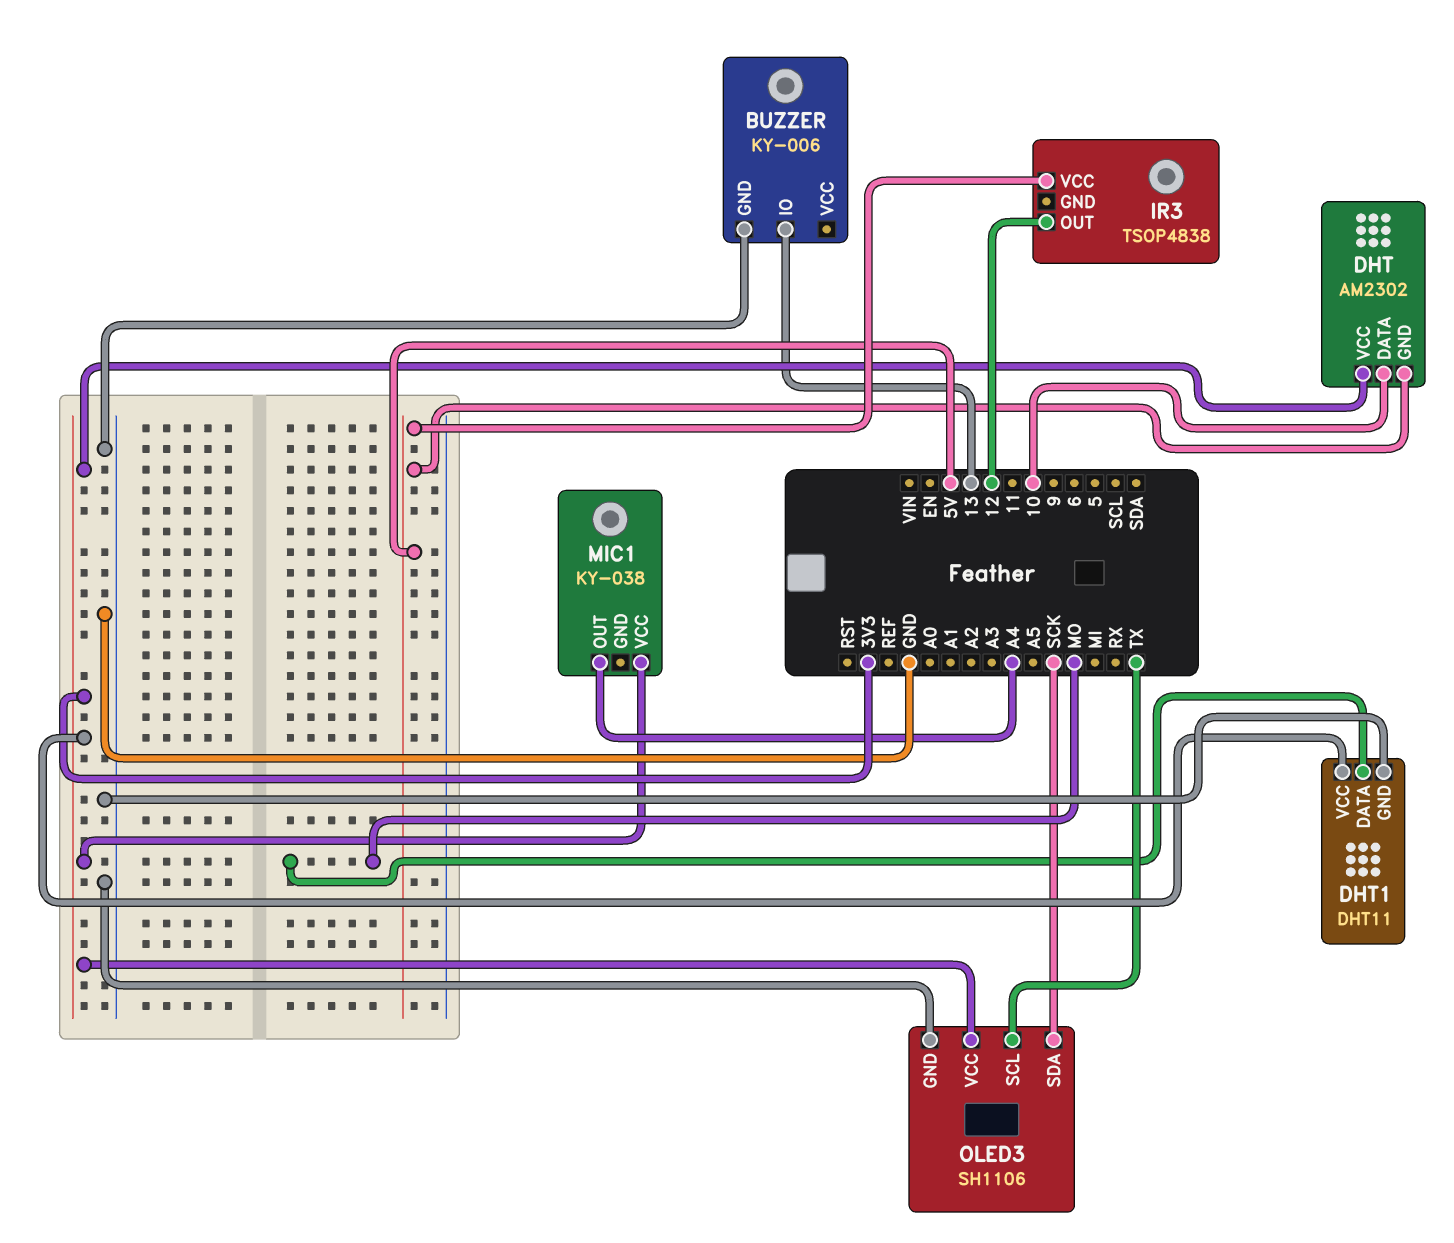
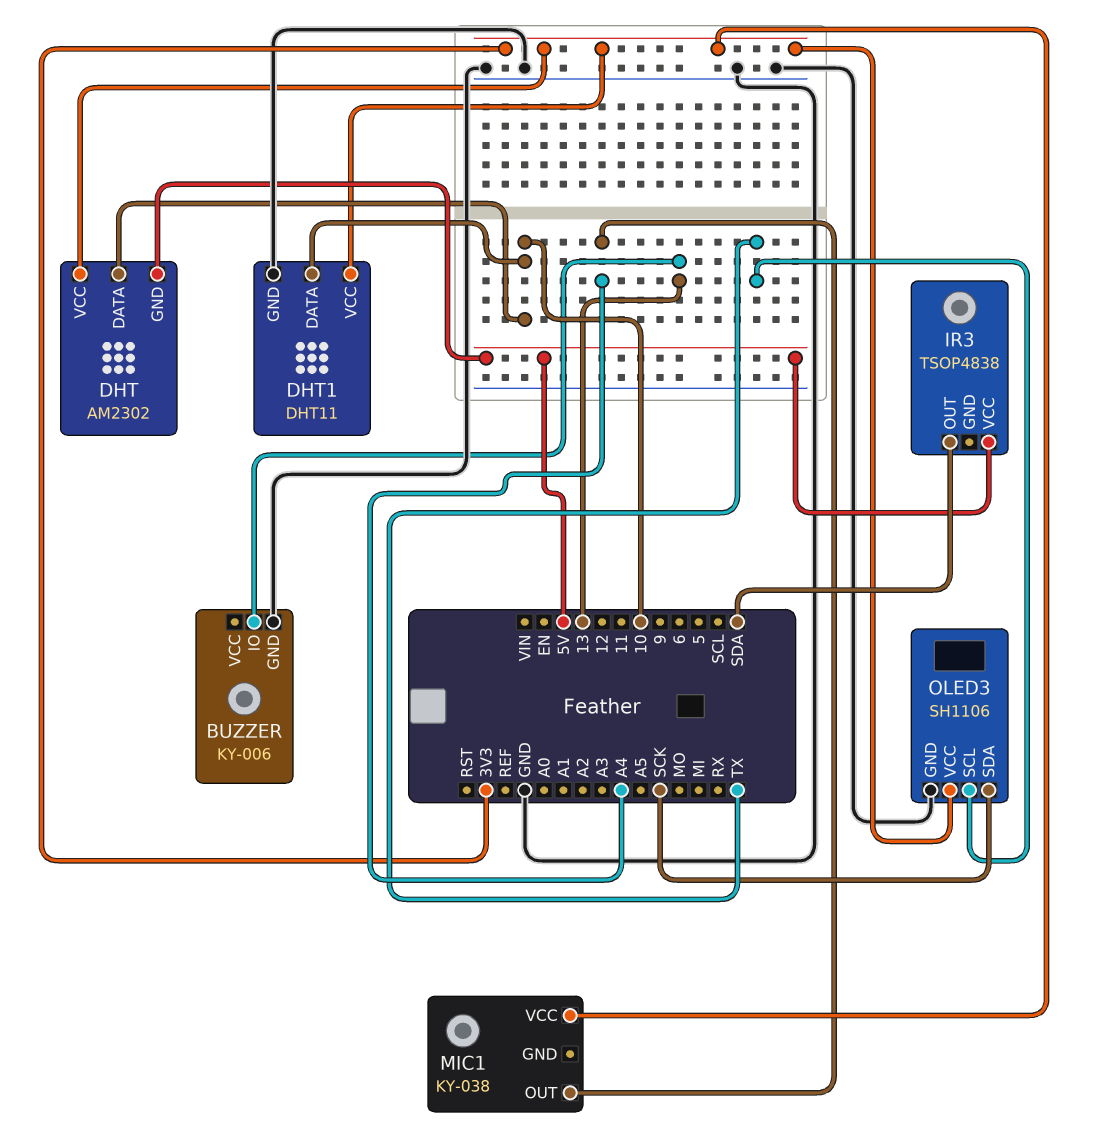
DHT1 pin DATA: MO -> 10
IR3 pin OUT: 12 -> SDA

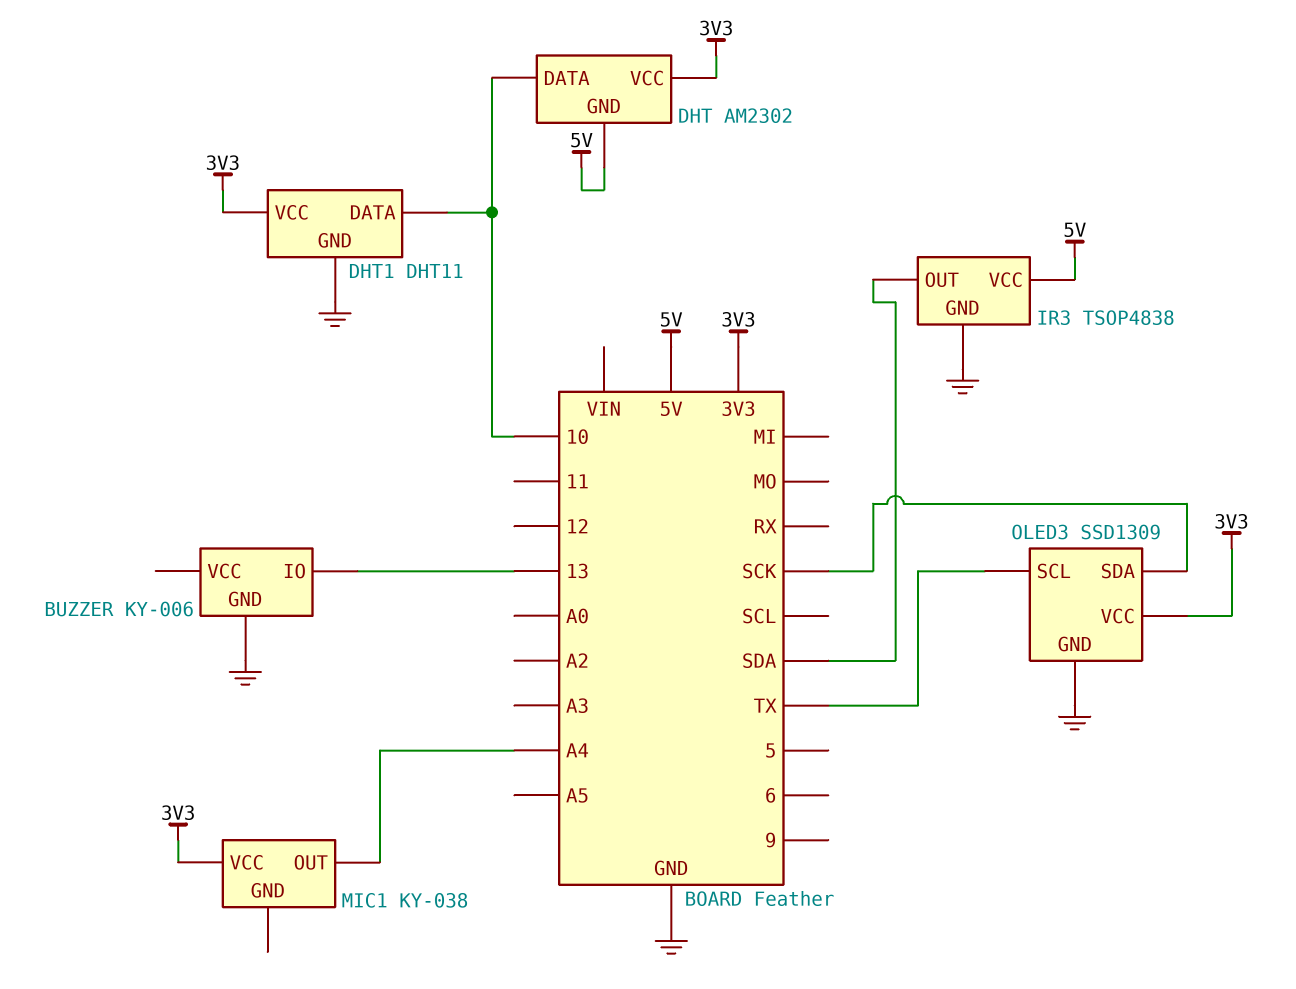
IR3 pin GND: none -> GND
OLED3: SH1106 -> SSD1309

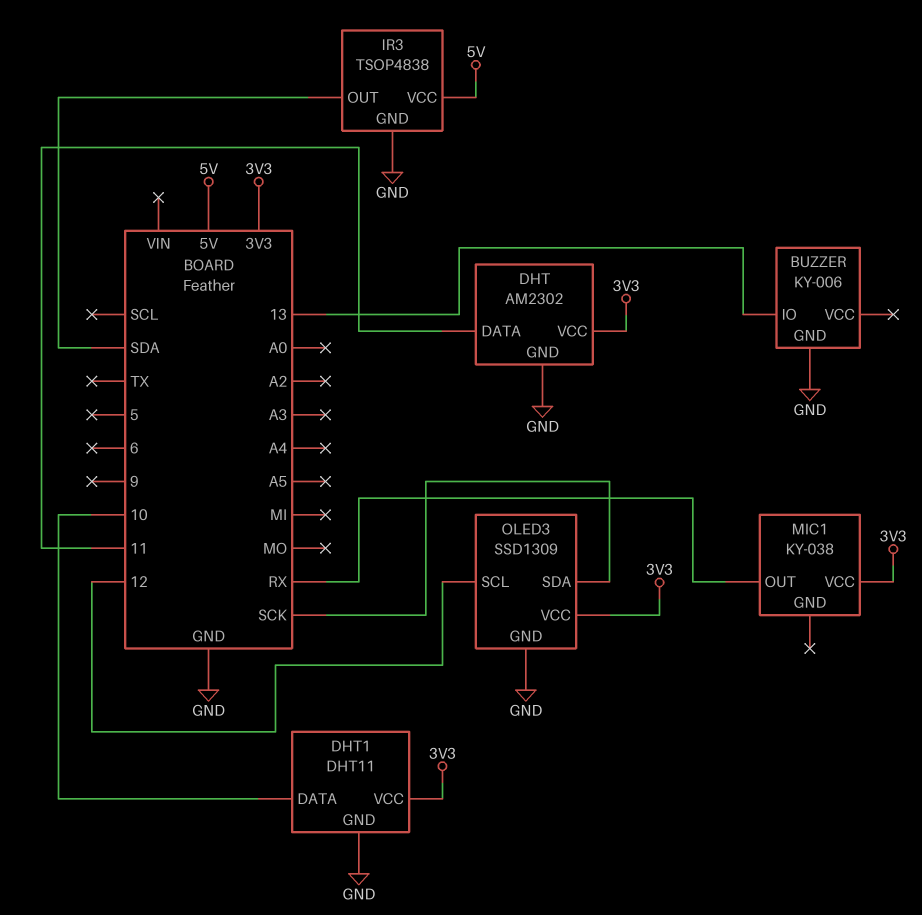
DHT pin DATA: 10 -> 11
DHT pin GND: 5V -> GND
MIC1 pin OUT: A4 -> RX
OLED3 pin SCL: TX -> 12

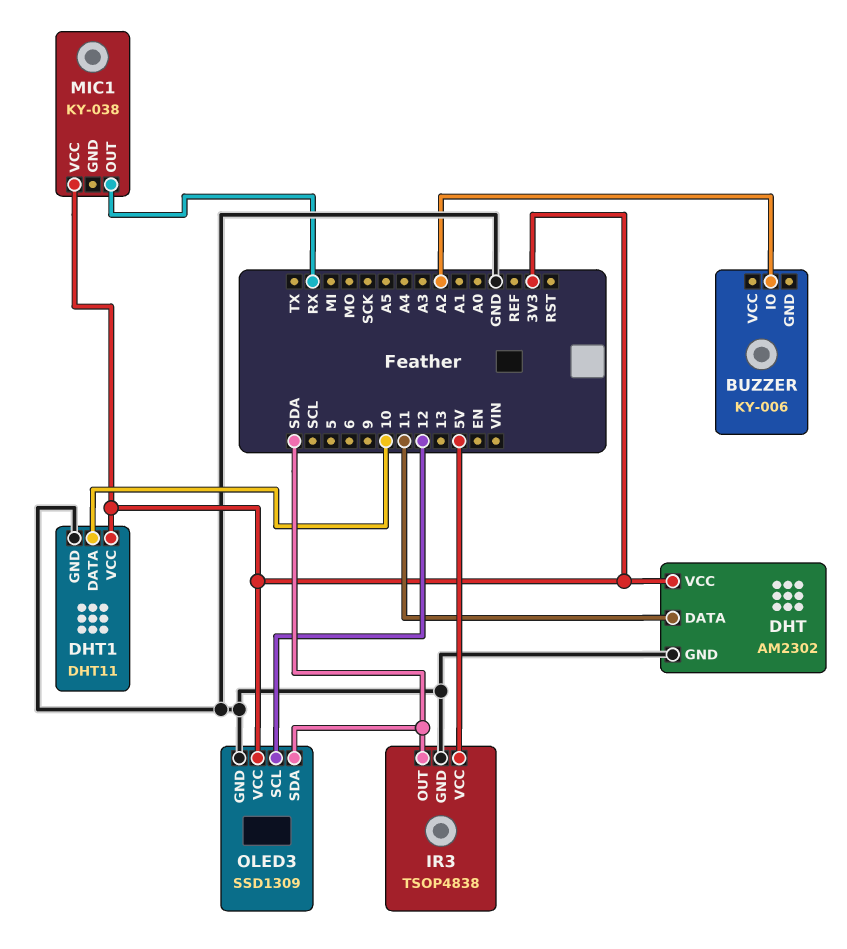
BUZZER pin GND: GND -> none
BUZZER pin IO: 13 -> A2
OLED3 pin SDA: SCK -> SDA

